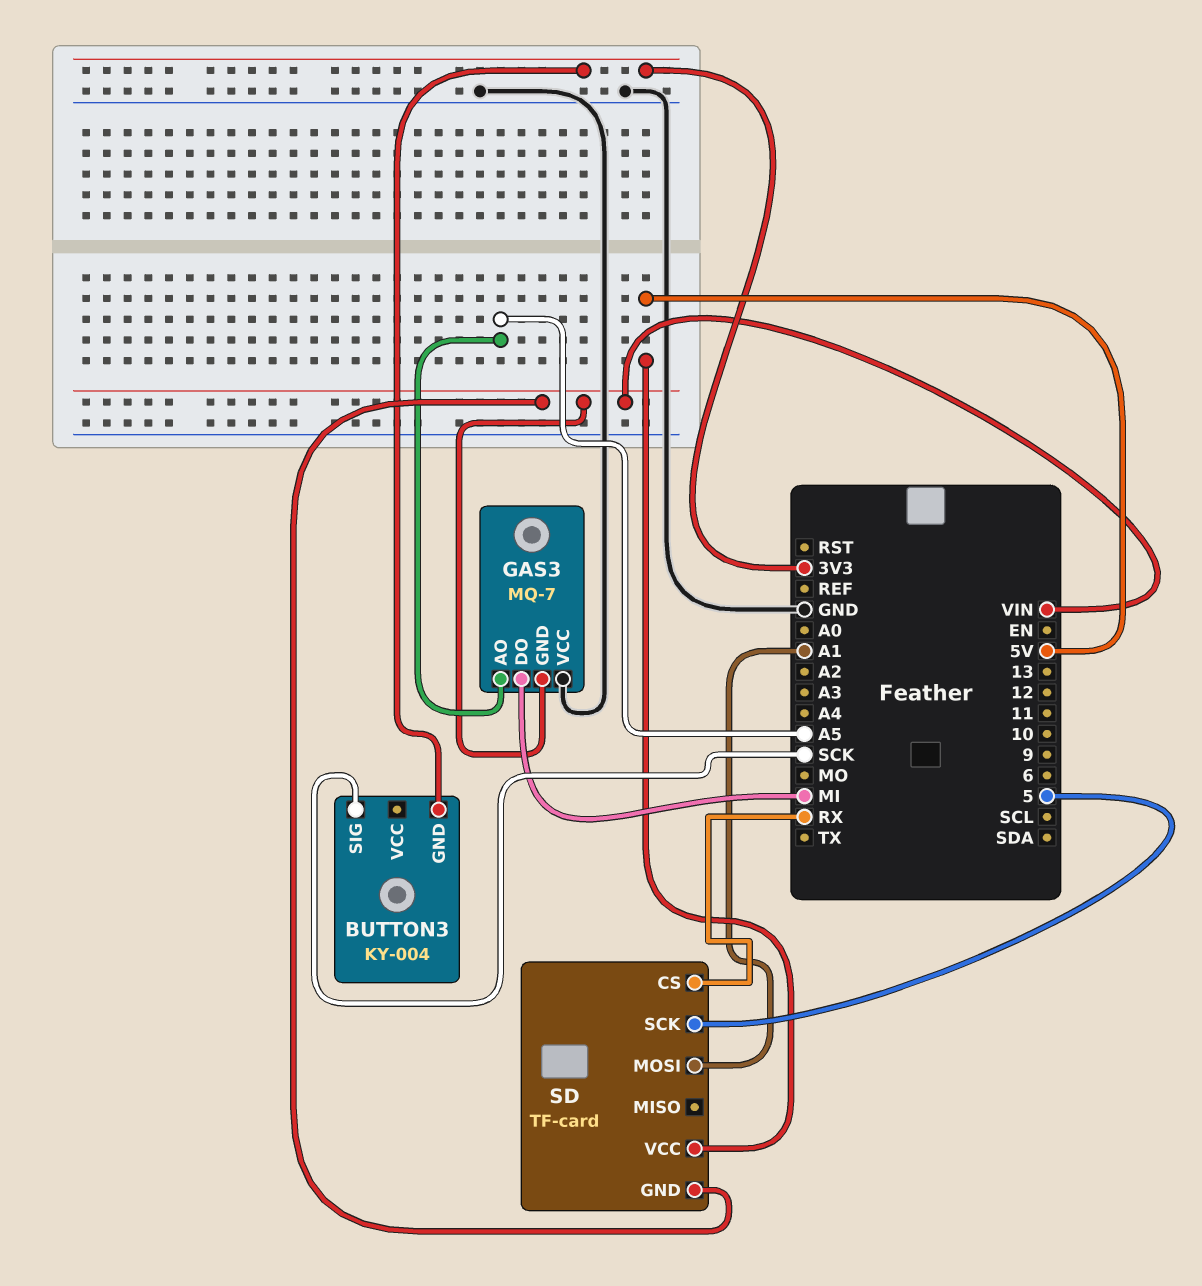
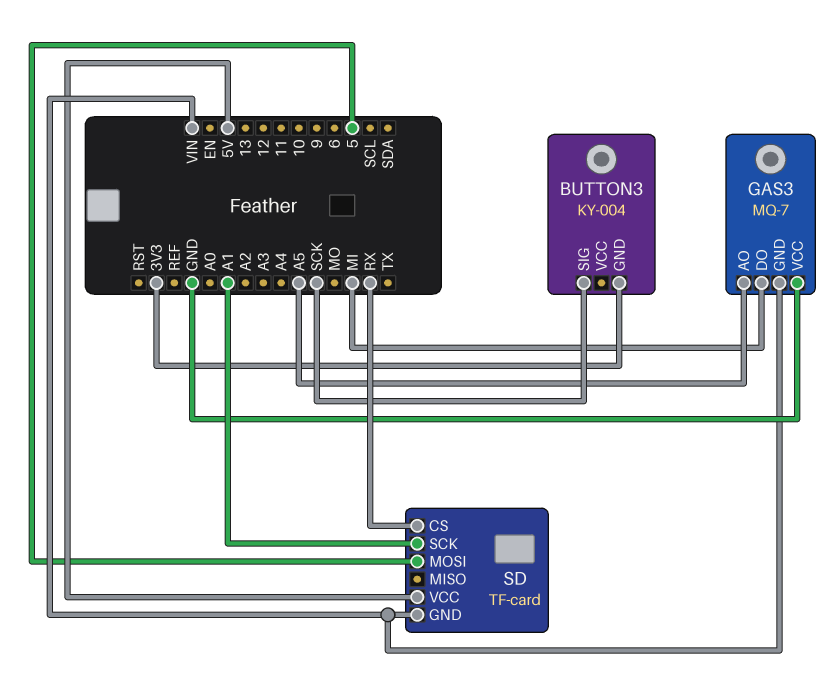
SD pin MOSI: A1 -> 5
SD pin SCK: 5 -> A1

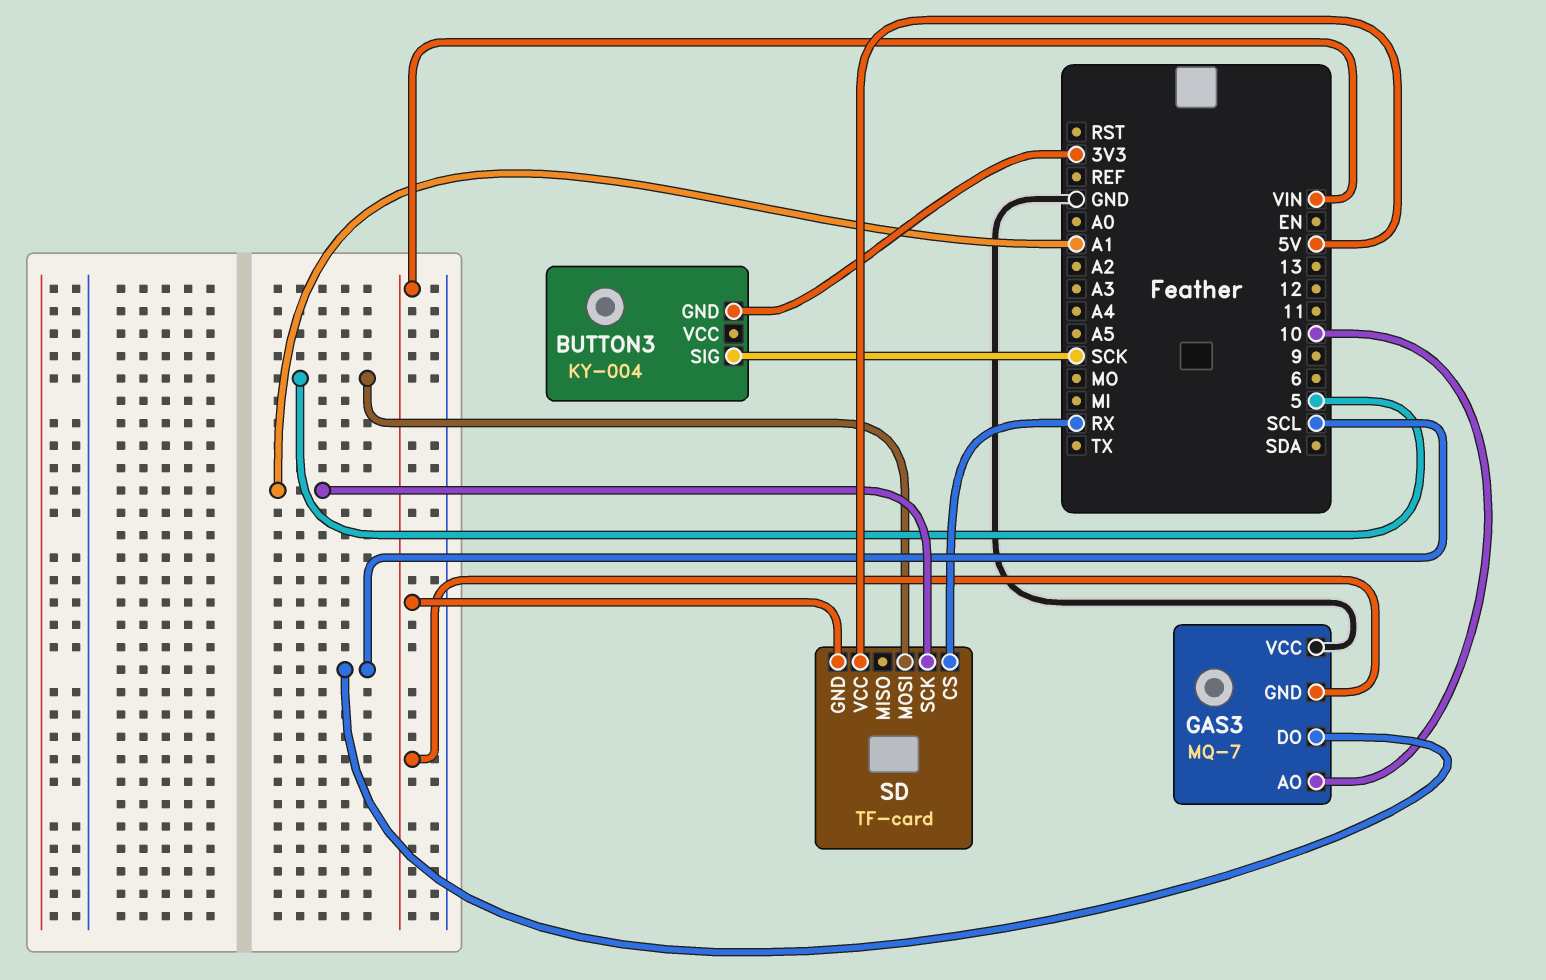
GAS3 pin AO: A5 -> 10
GAS3 pin DO: MI -> SCL

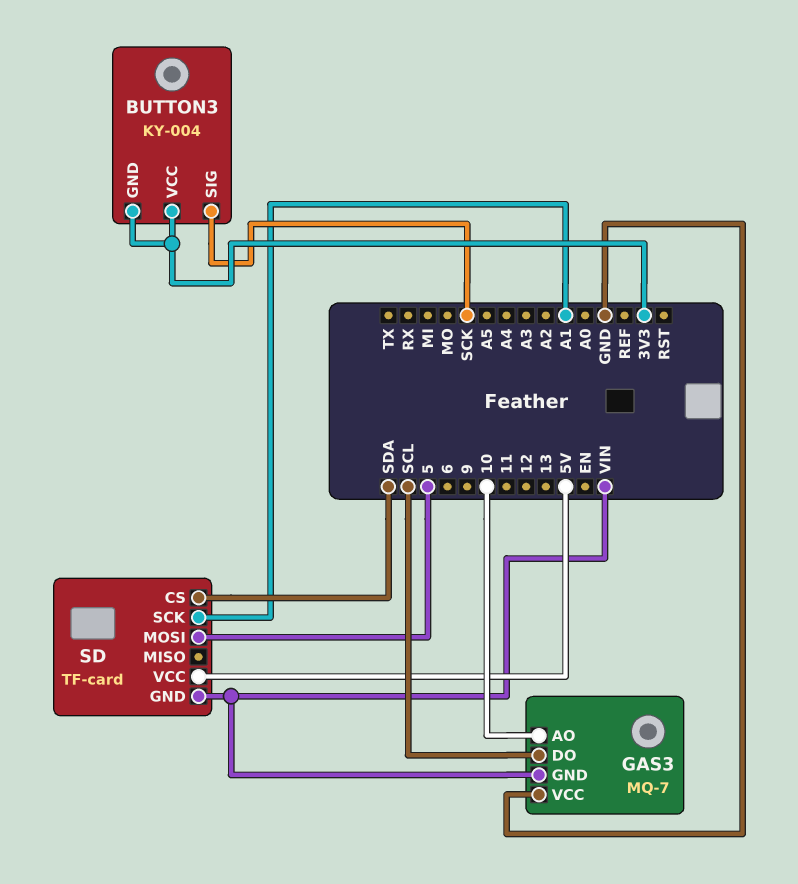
BUTTON3 pin VCC: none -> 3V3
SD pin CS: RX -> SDA

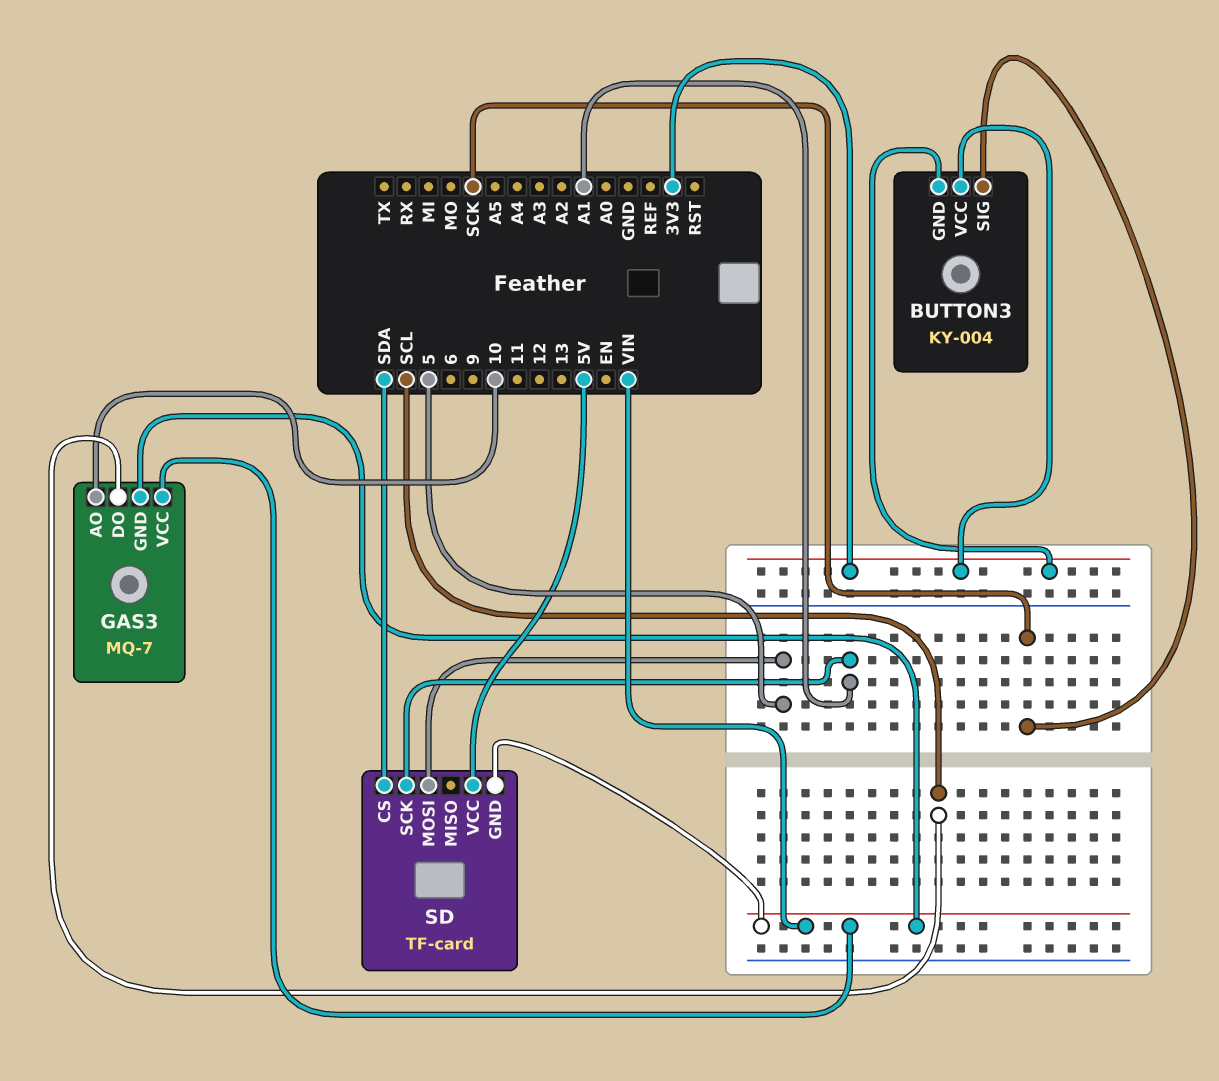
GAS3 pin VCC: GND -> VIN

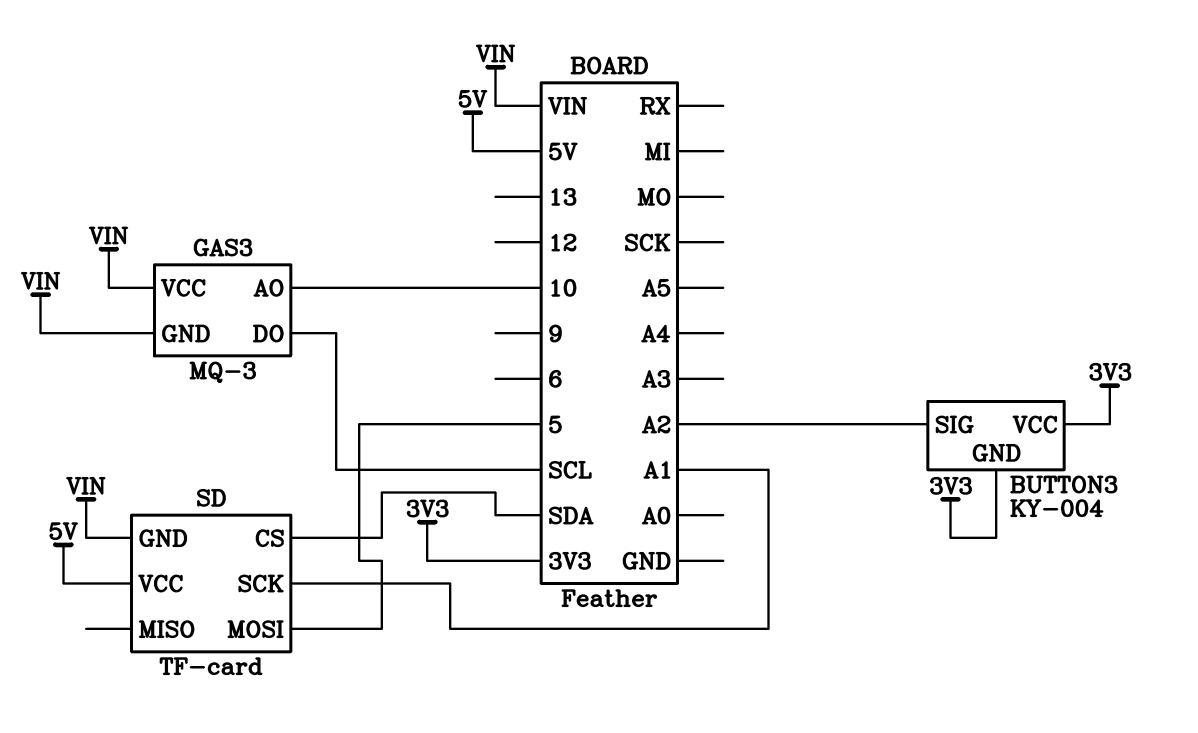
BUTTON3 pin SIG: SCK -> A2
GAS3: MQ-7 -> MQ-3

